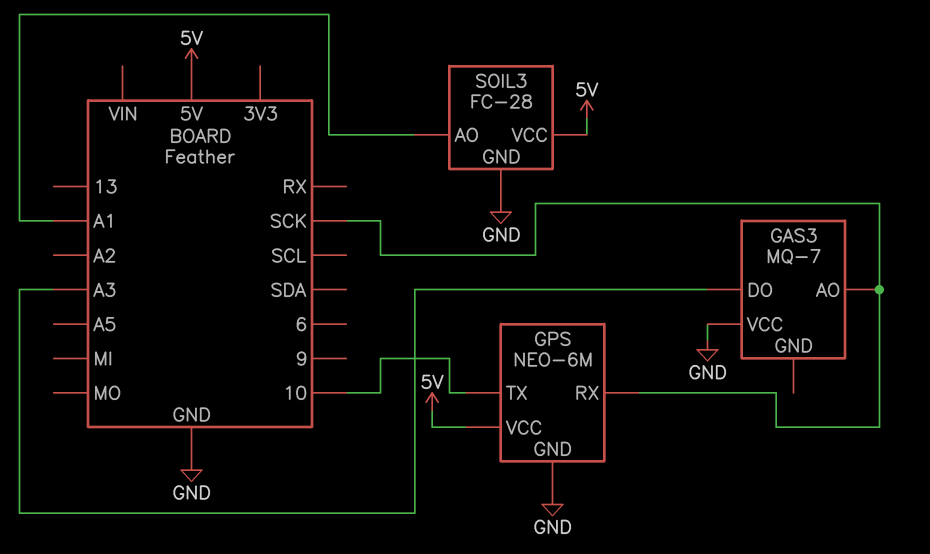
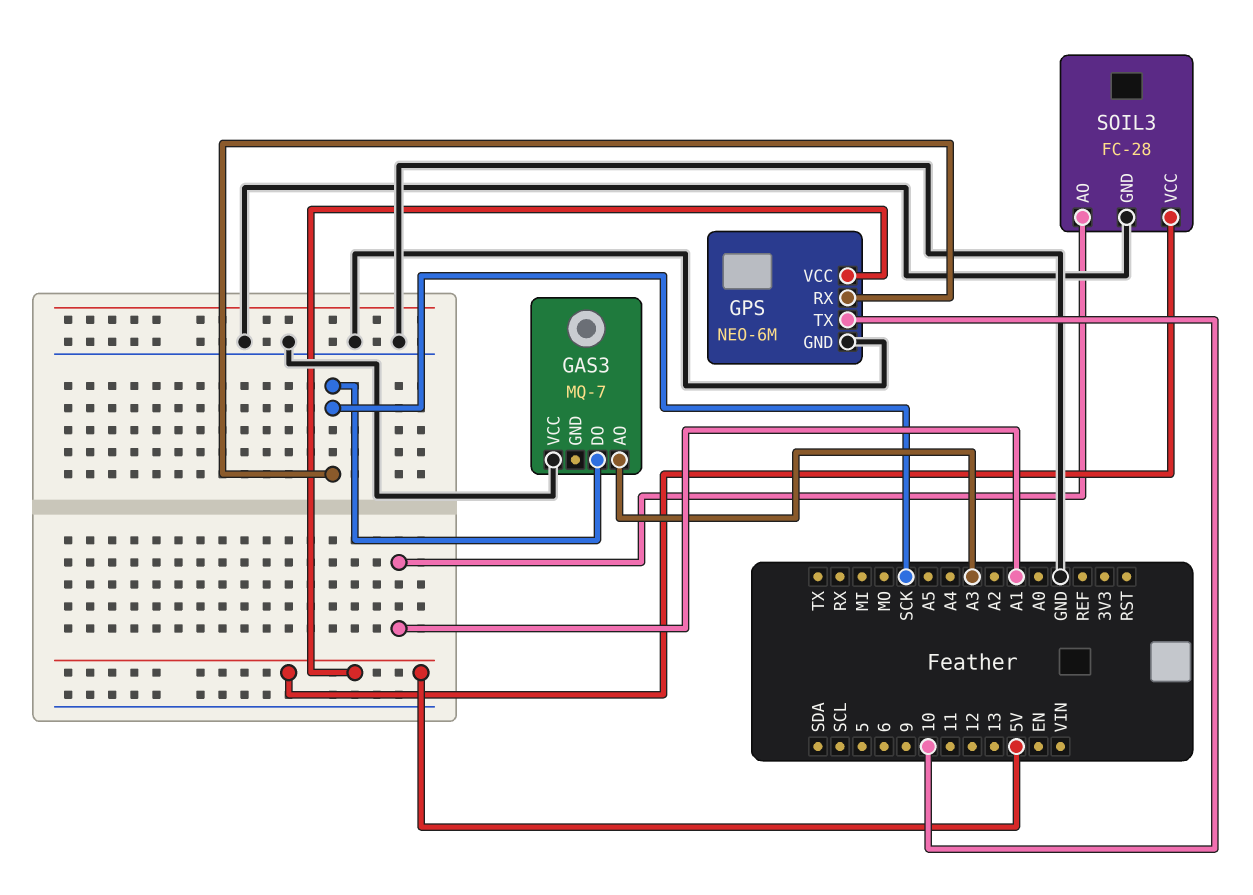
GAS3 pin AO: SCK -> A3
GAS3 pin DO: A3 -> SCK

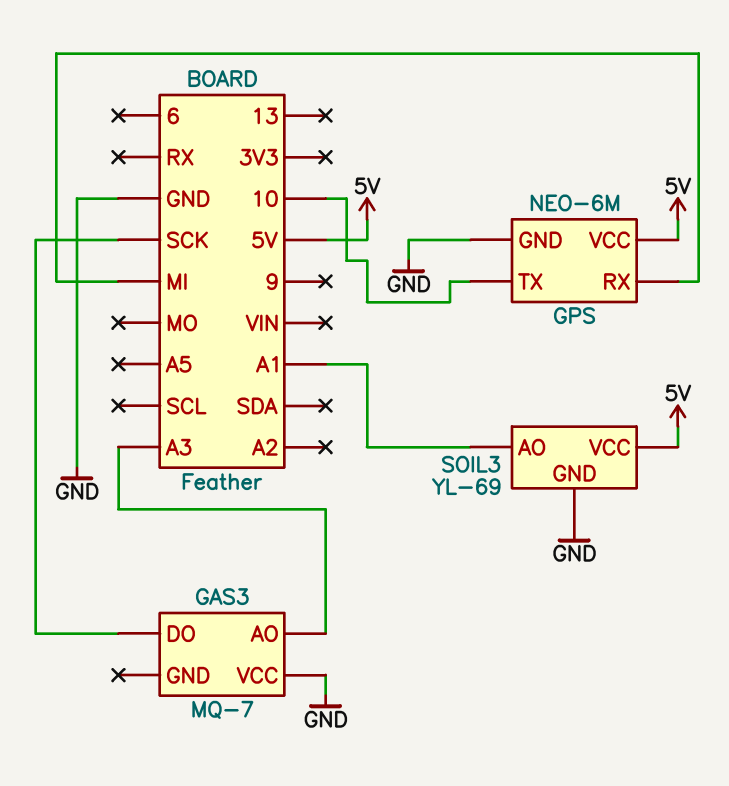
GPS pin RX: SCK -> MI
SOIL3: FC-28 -> YL-69

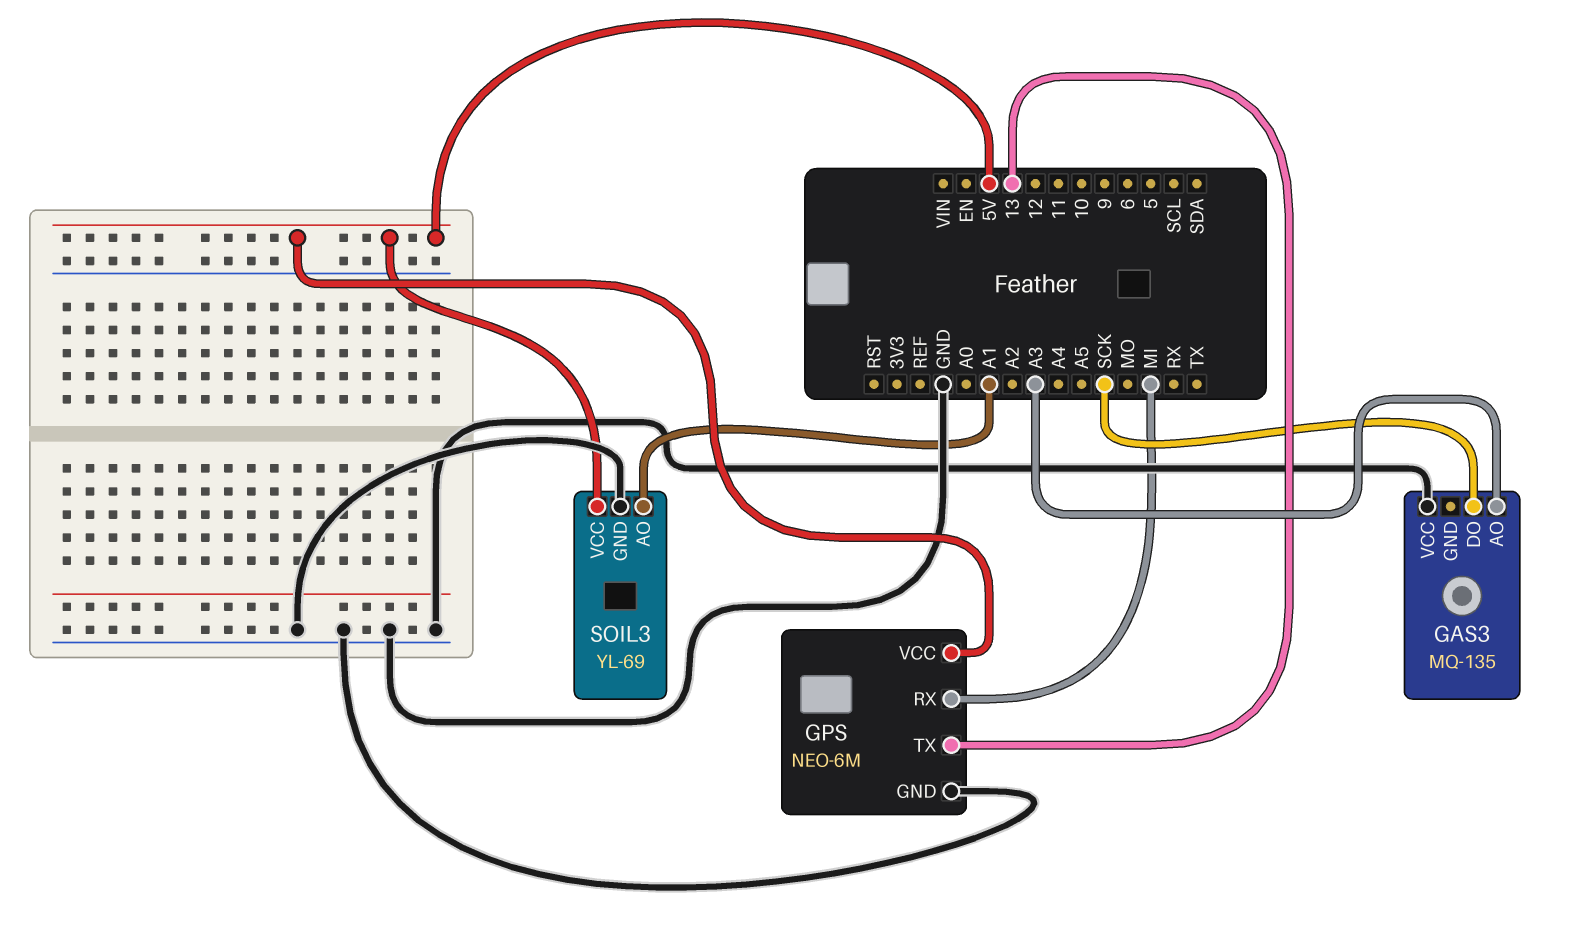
GAS3: MQ-7 -> MQ-135
GPS pin TX: 10 -> 13

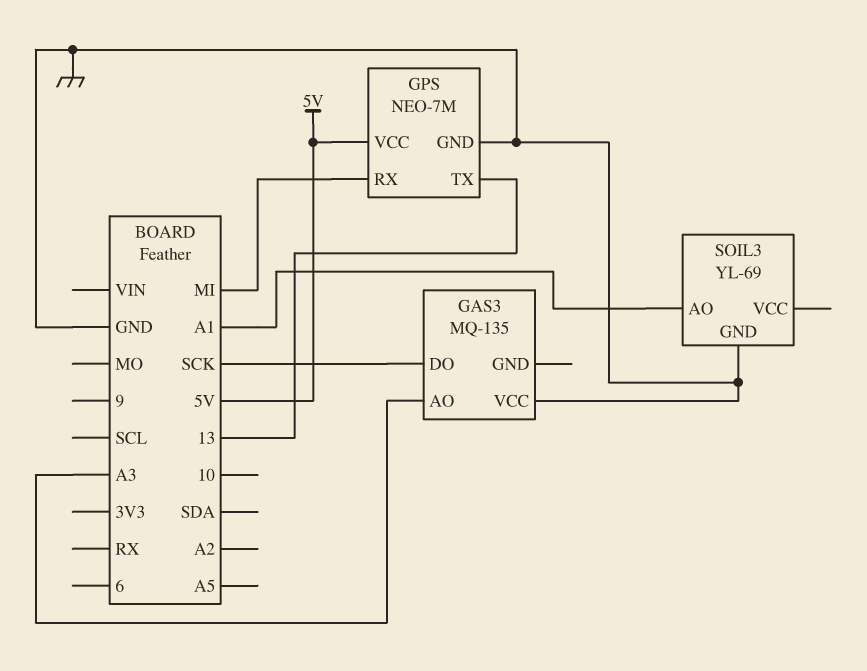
GPS: NEO-6M -> NEO-7M
SOIL3 pin VCC: 5V -> none

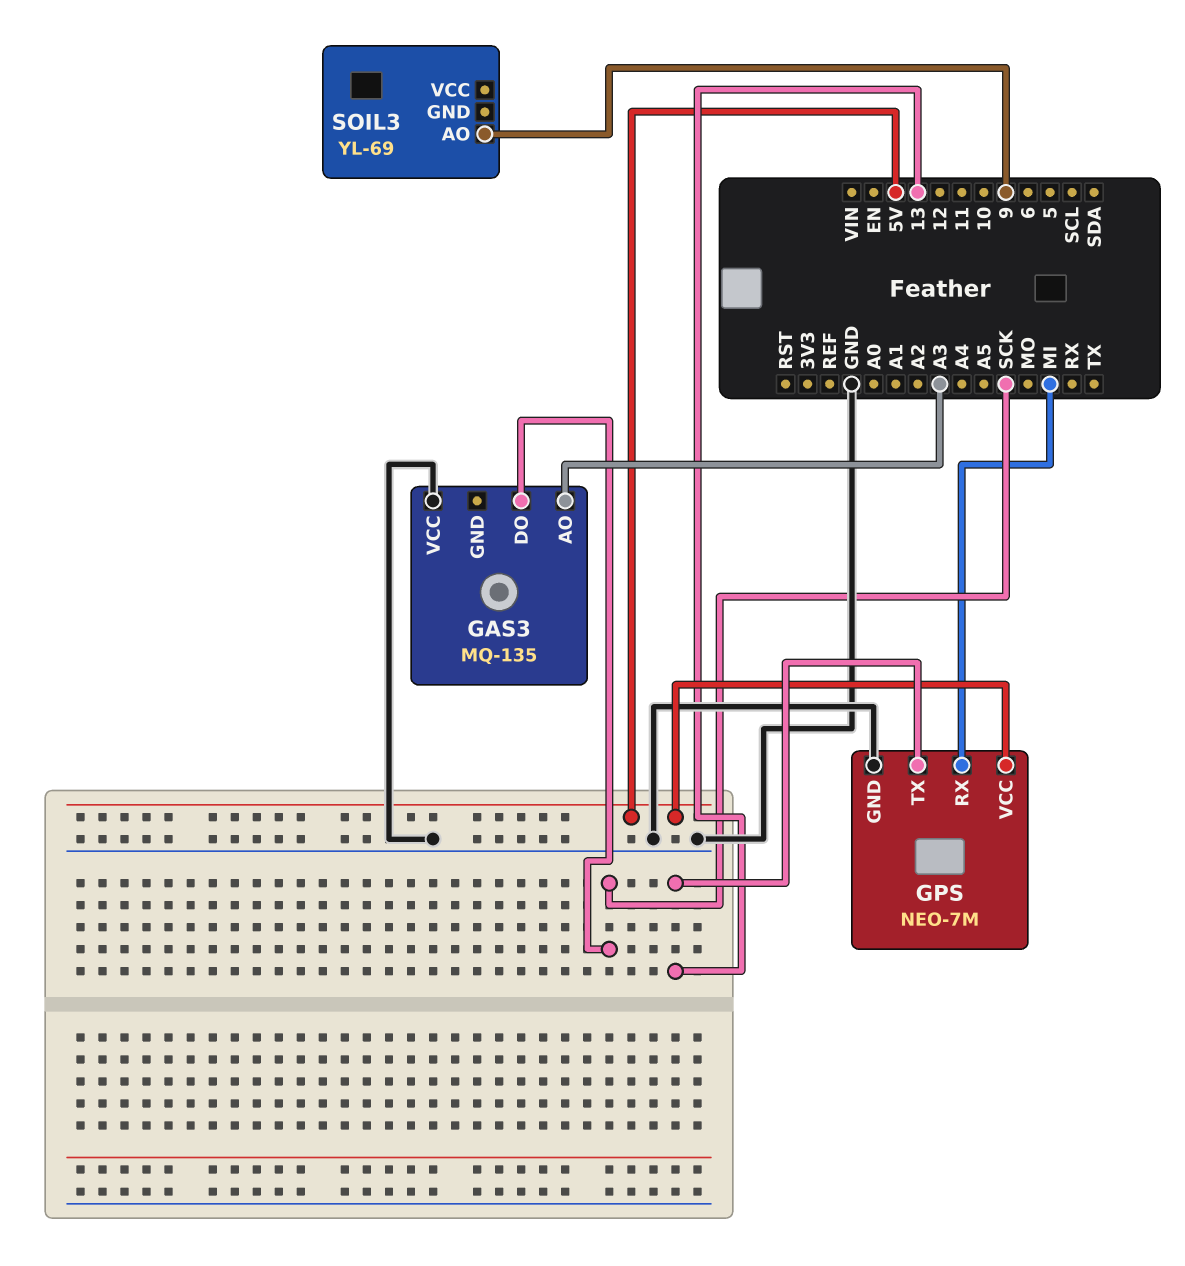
SOIL3 pin AO: A1 -> 9
SOIL3 pin GND: GND -> none

